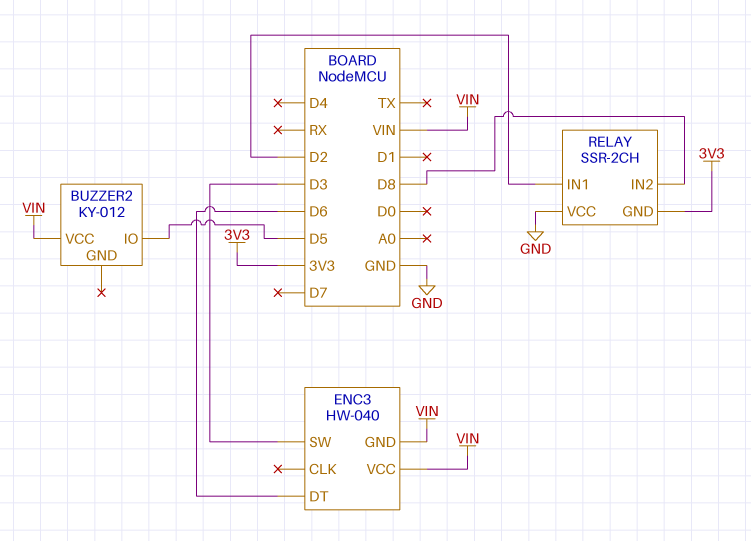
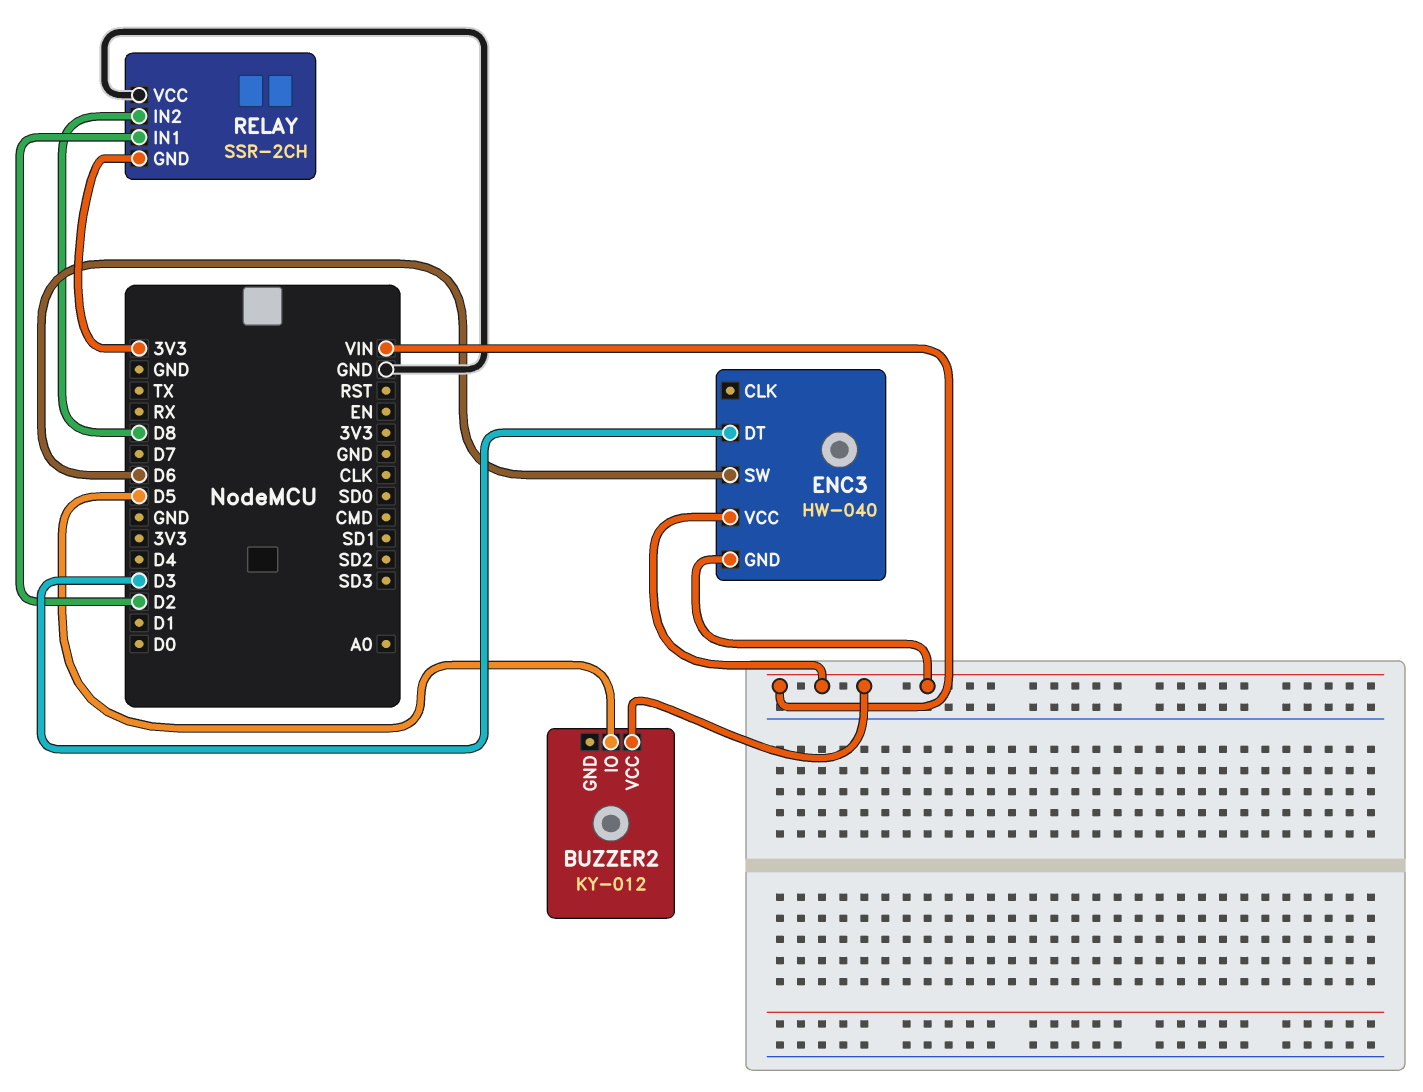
ENC3 pin DT: D6 -> D3
ENC3 pin SW: D3 -> D6

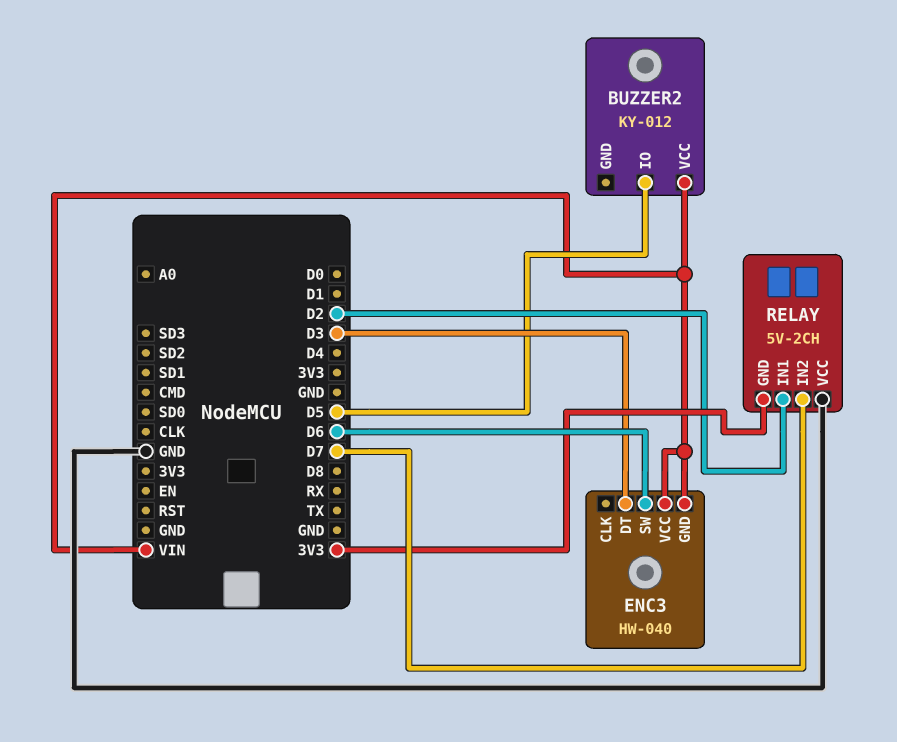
RELAY: SSR-2CH -> 5V-2CH
RELAY pin IN2: D8 -> D7

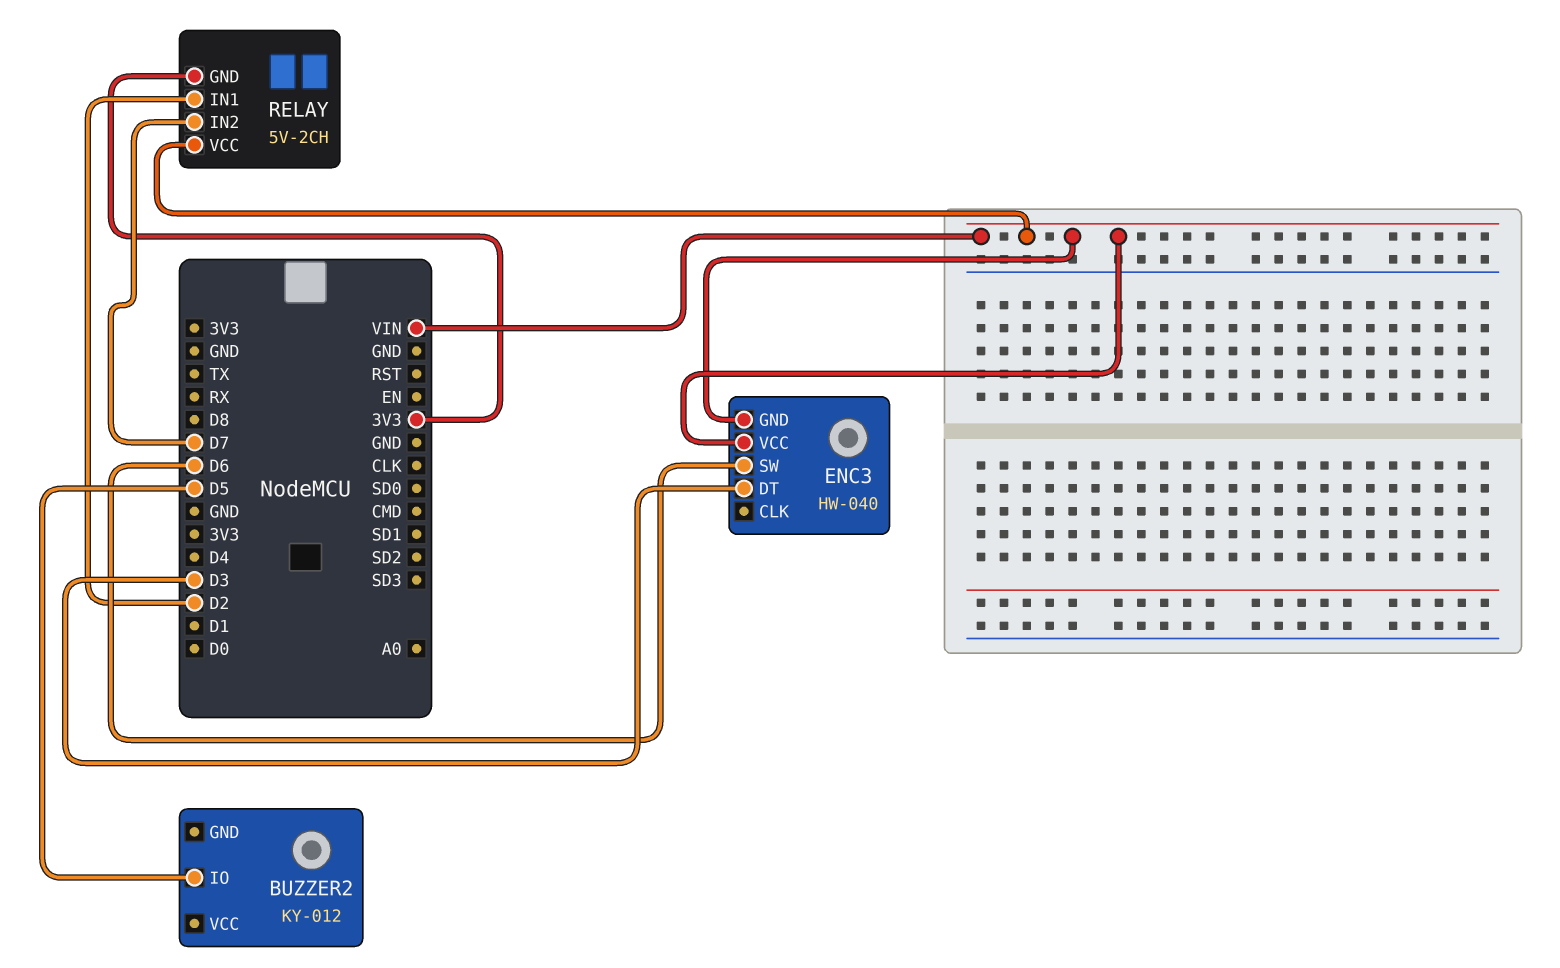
BUZZER2 pin VCC: VIN -> none
RELAY pin VCC: GND -> VIN

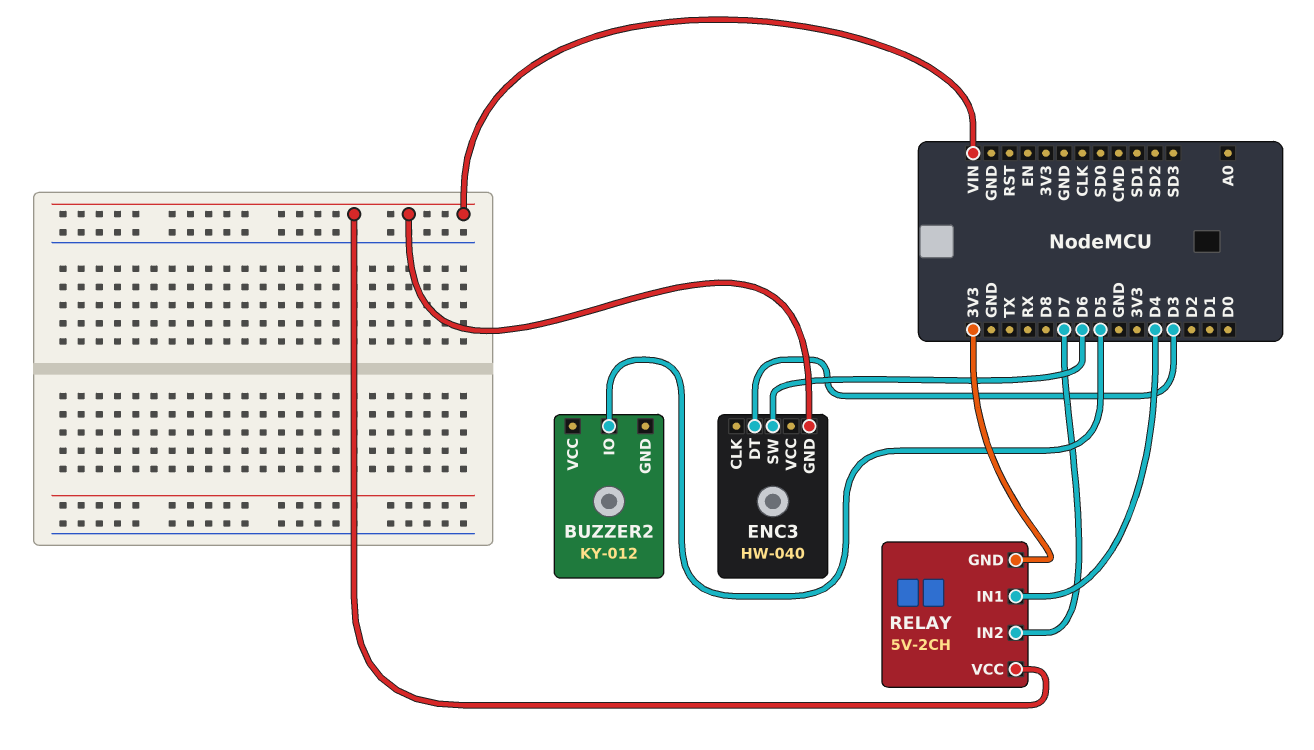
ENC3 pin VCC: VIN -> none
RELAY pin IN1: D2 -> D4

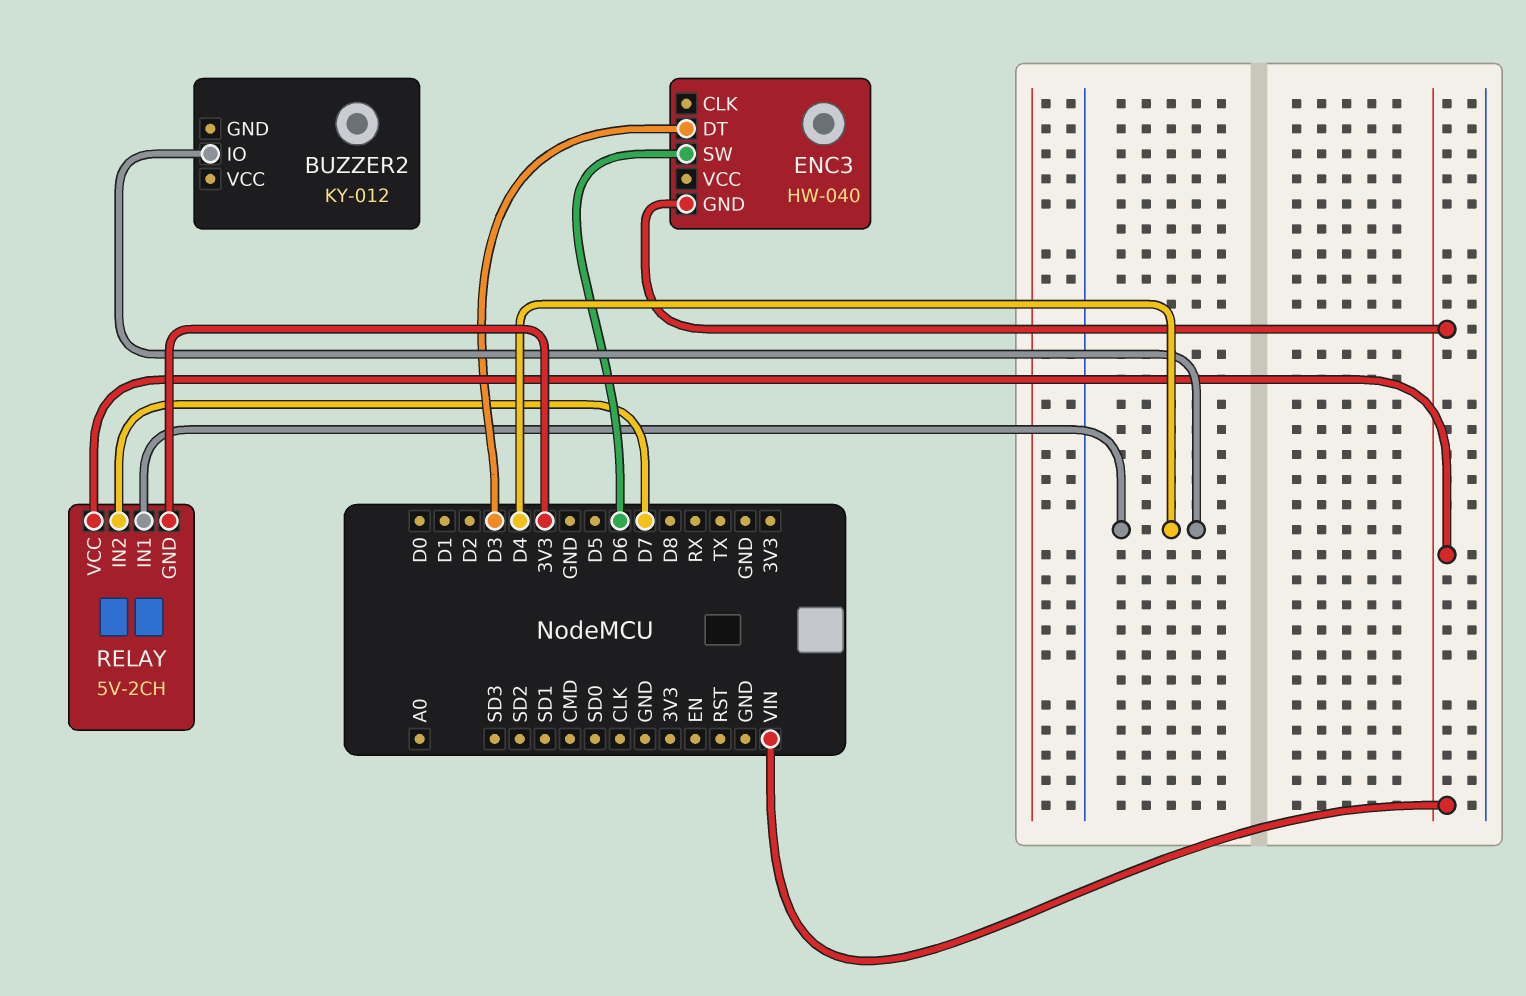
BUZZER2 pin IO: D5 -> D4

